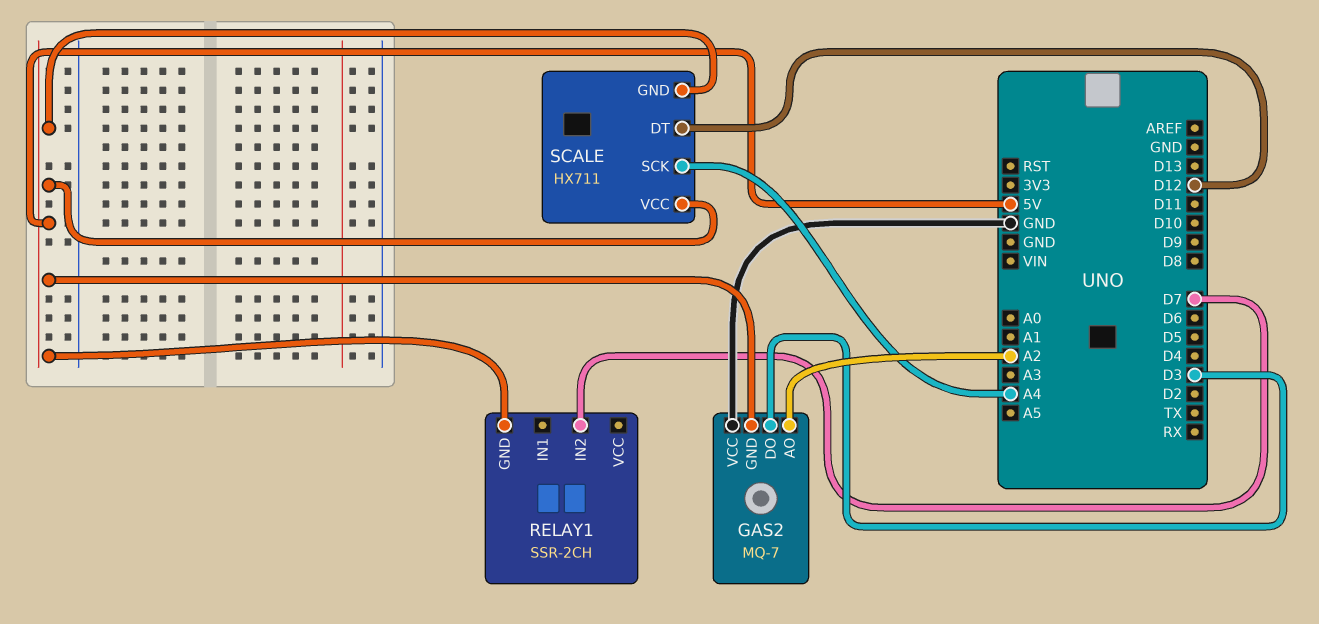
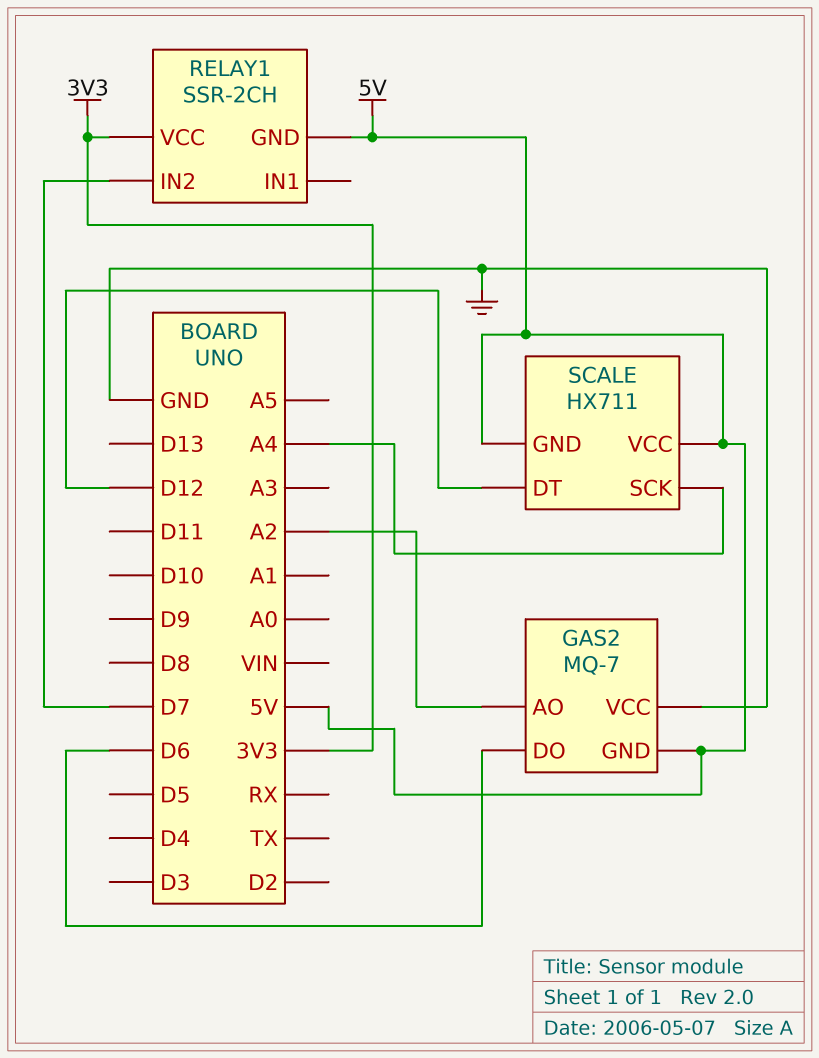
GAS2 pin DO: D3 -> D6
RELAY1 pin VCC: none -> 3V3

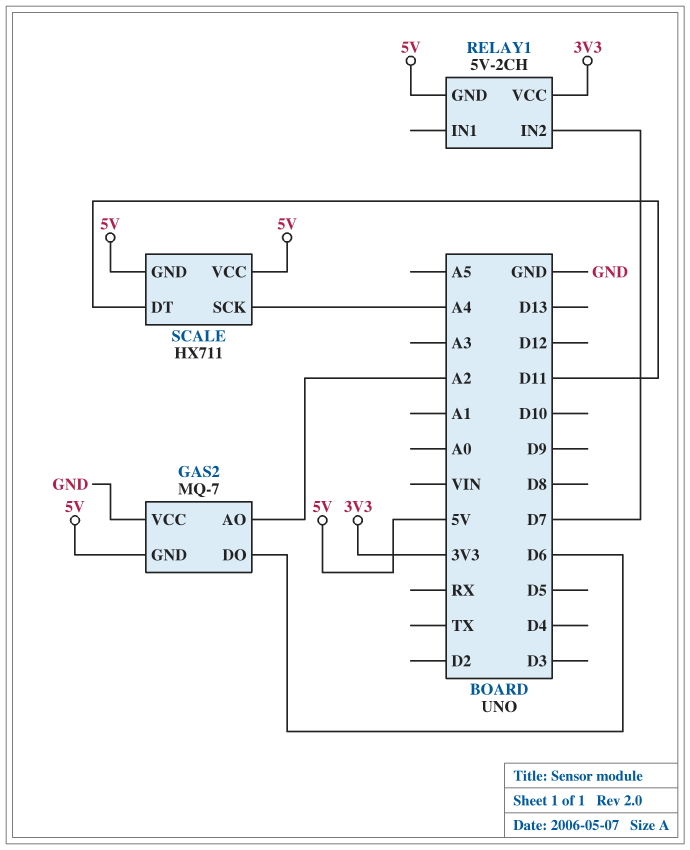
RELAY1: SSR-2CH -> 5V-2CH
SCALE pin DT: D12 -> D11

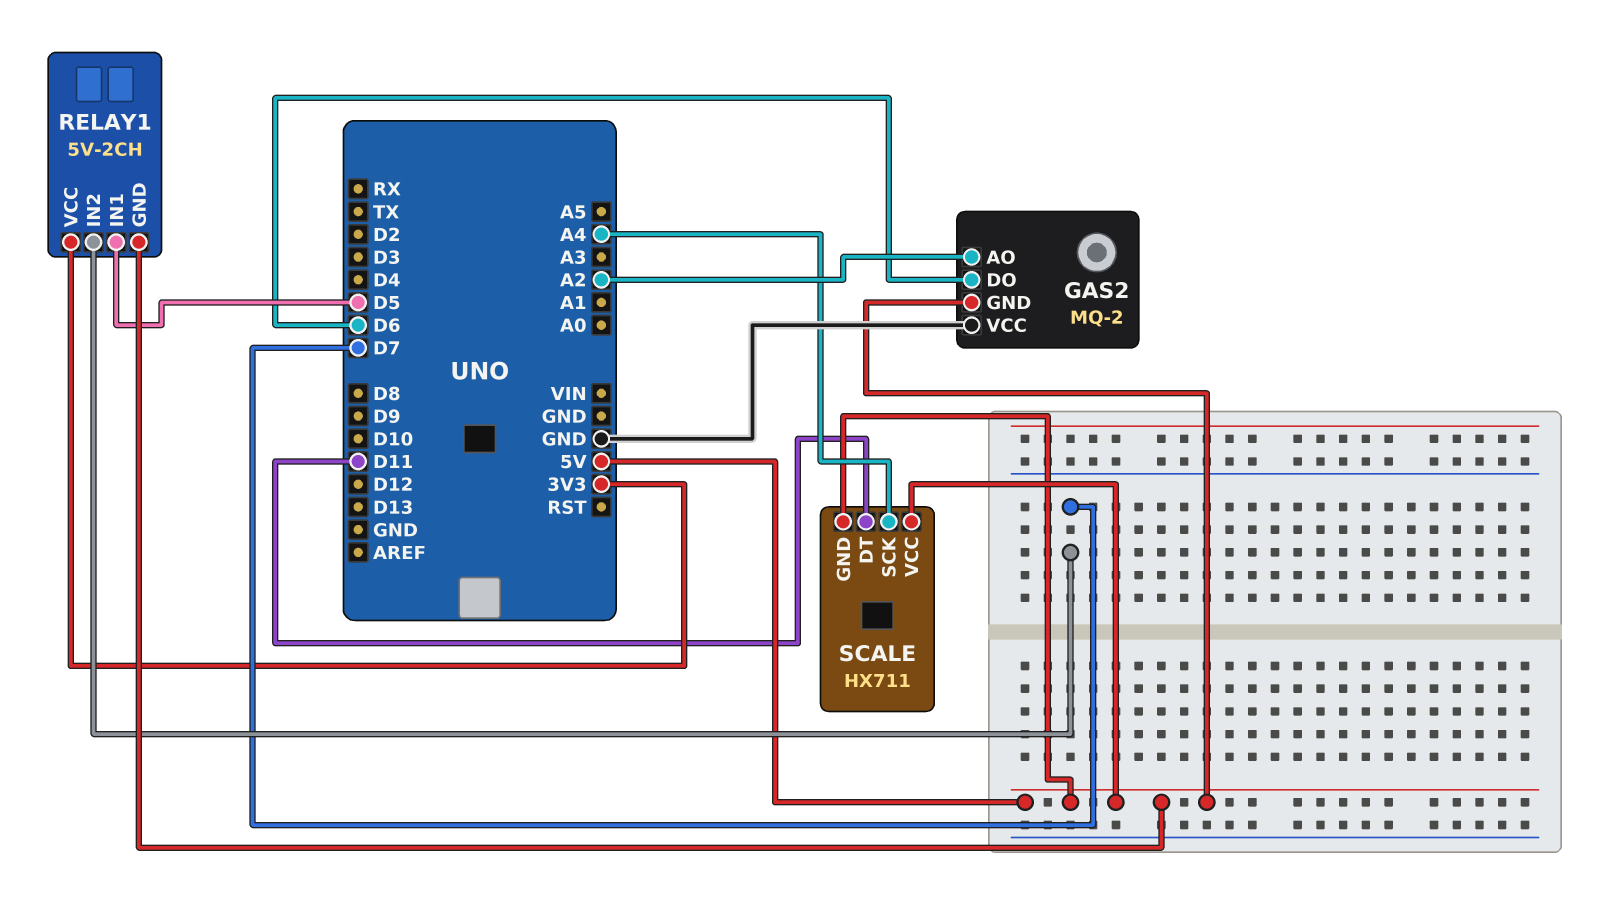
GAS2: MQ-7 -> MQ-2
RELAY1 pin IN1: none -> D5

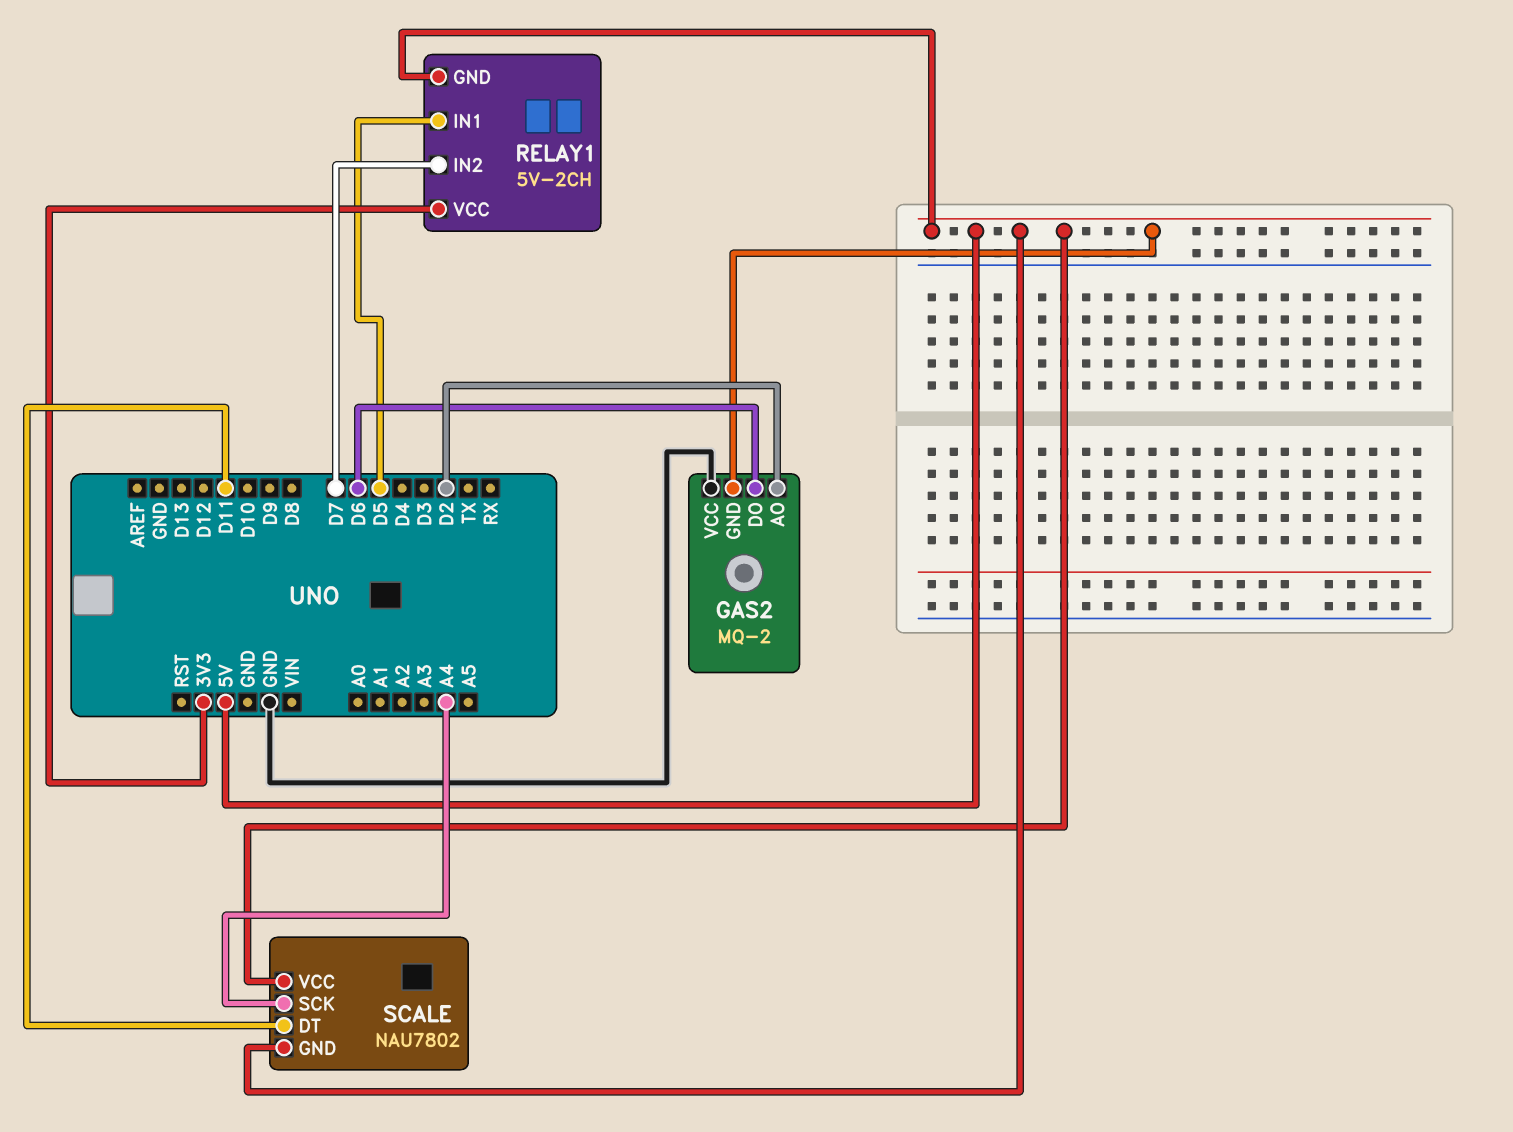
GAS2 pin AO: A2 -> D2
SCALE: HX711 -> NAU7802

